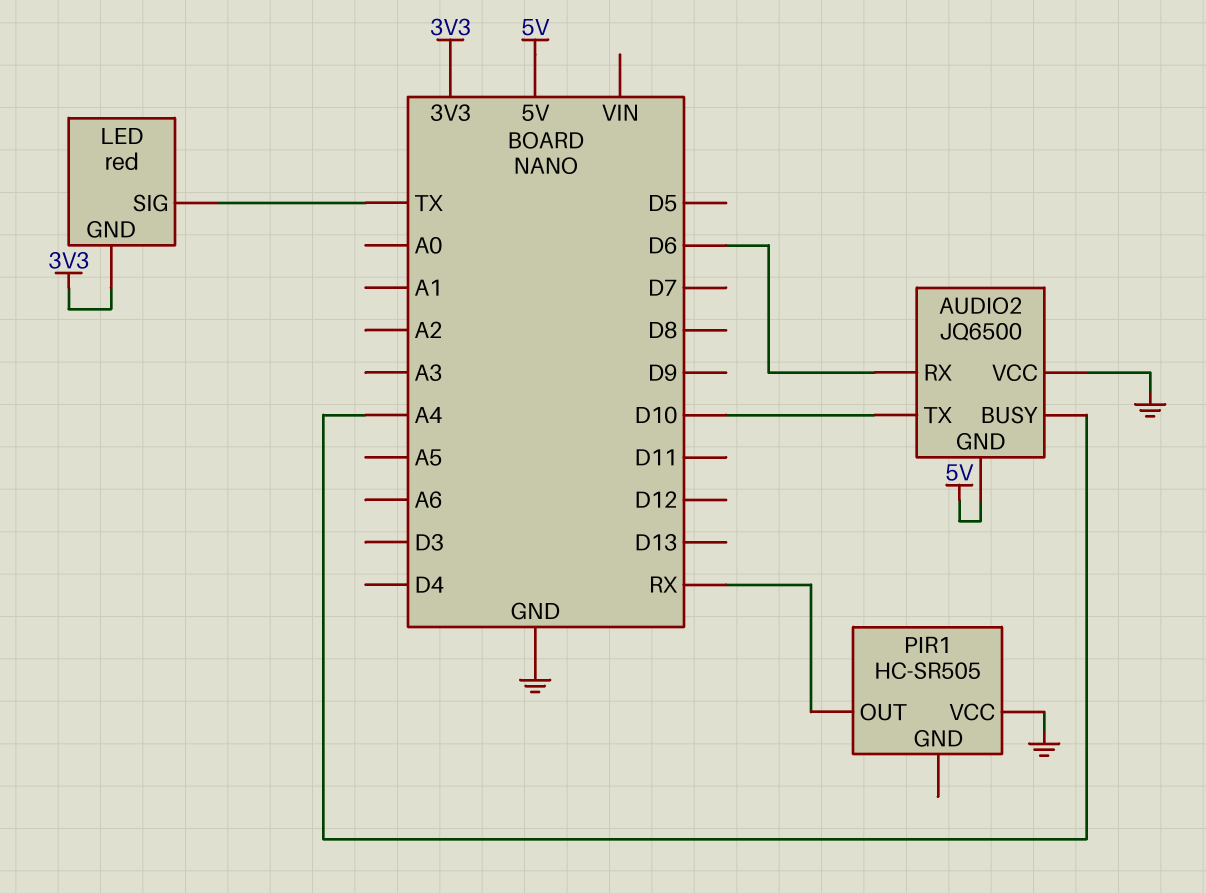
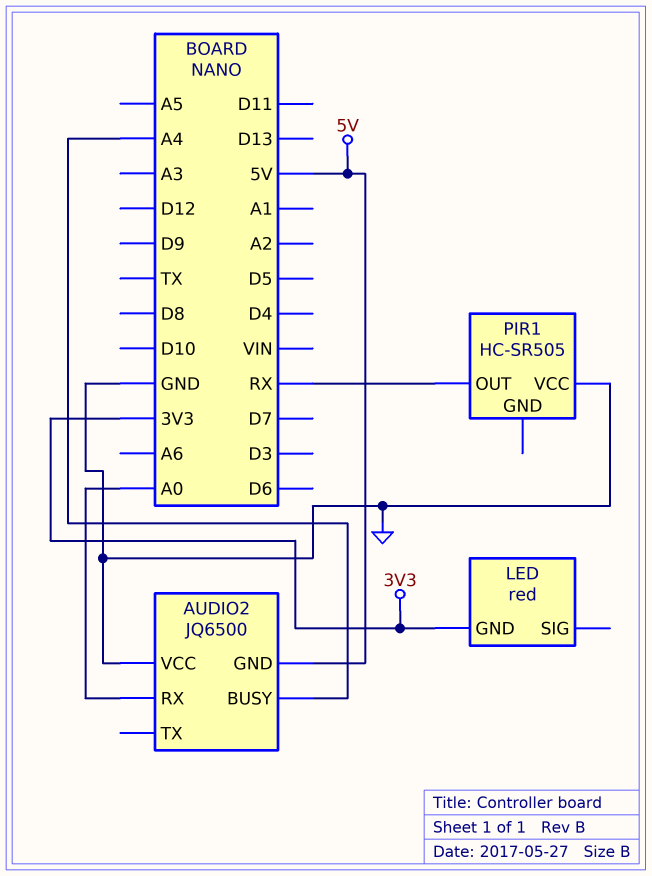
AUDIO2 pin RX: D6 -> A0
AUDIO2 pin TX: D10 -> none
LED pin SIG: TX -> none

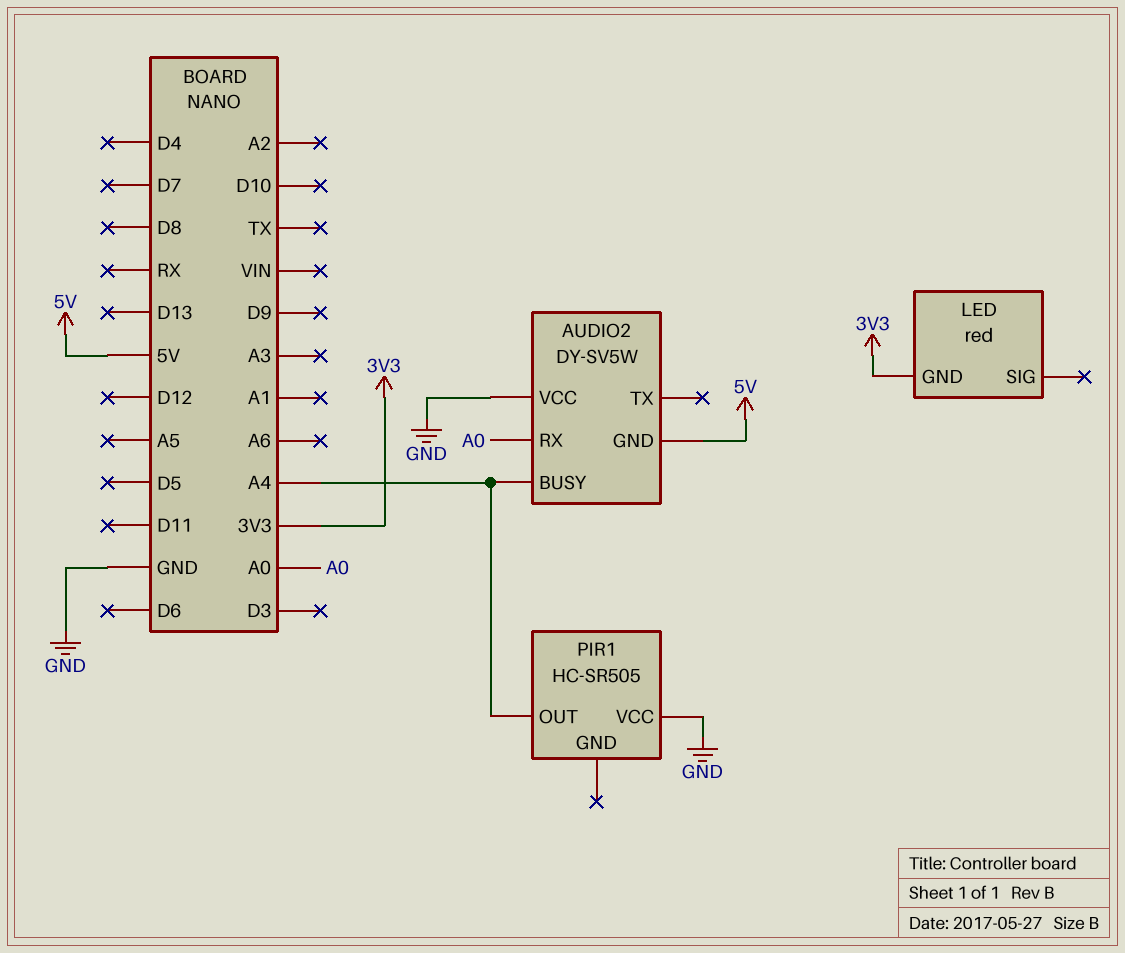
AUDIO2: JQ6500 -> DY-SV5W
PIR1 pin OUT: RX -> A4

